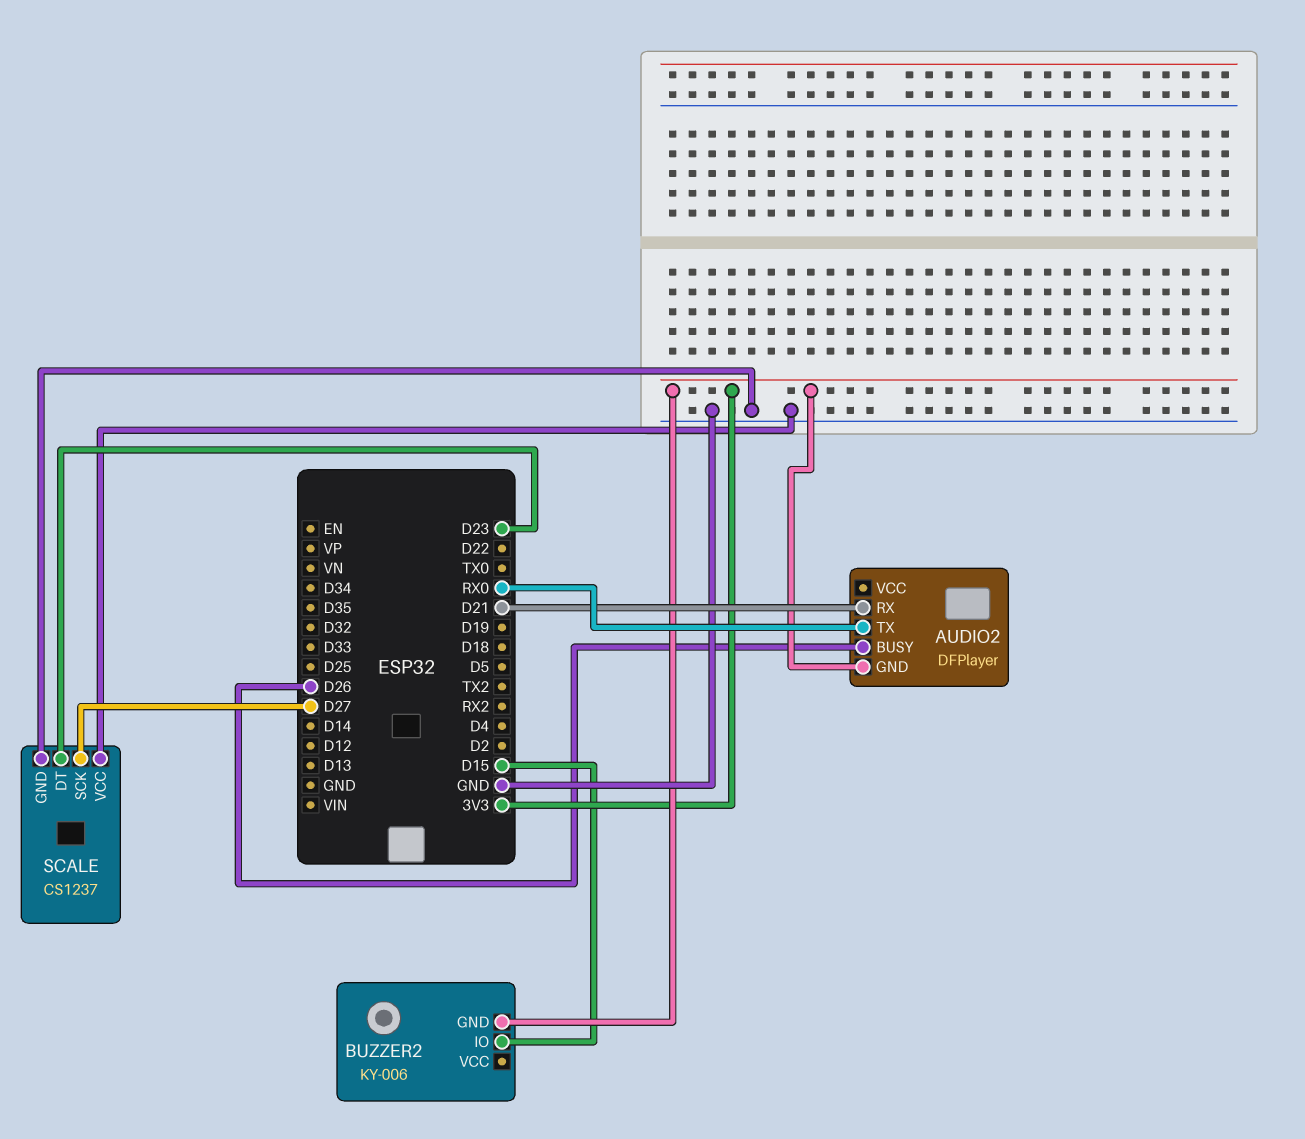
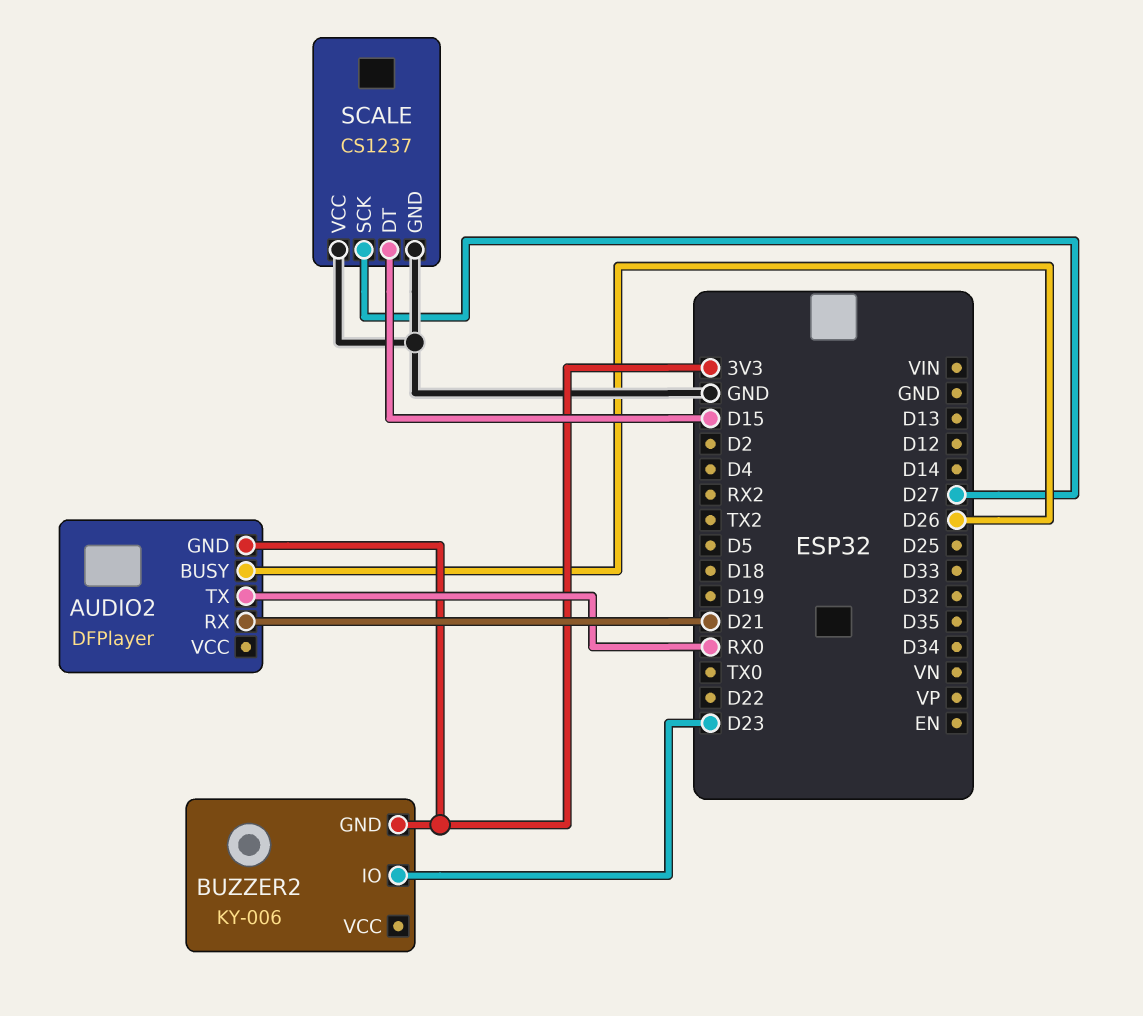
BUZZER2 pin IO: D15 -> D23
SCALE pin DT: D23 -> D15

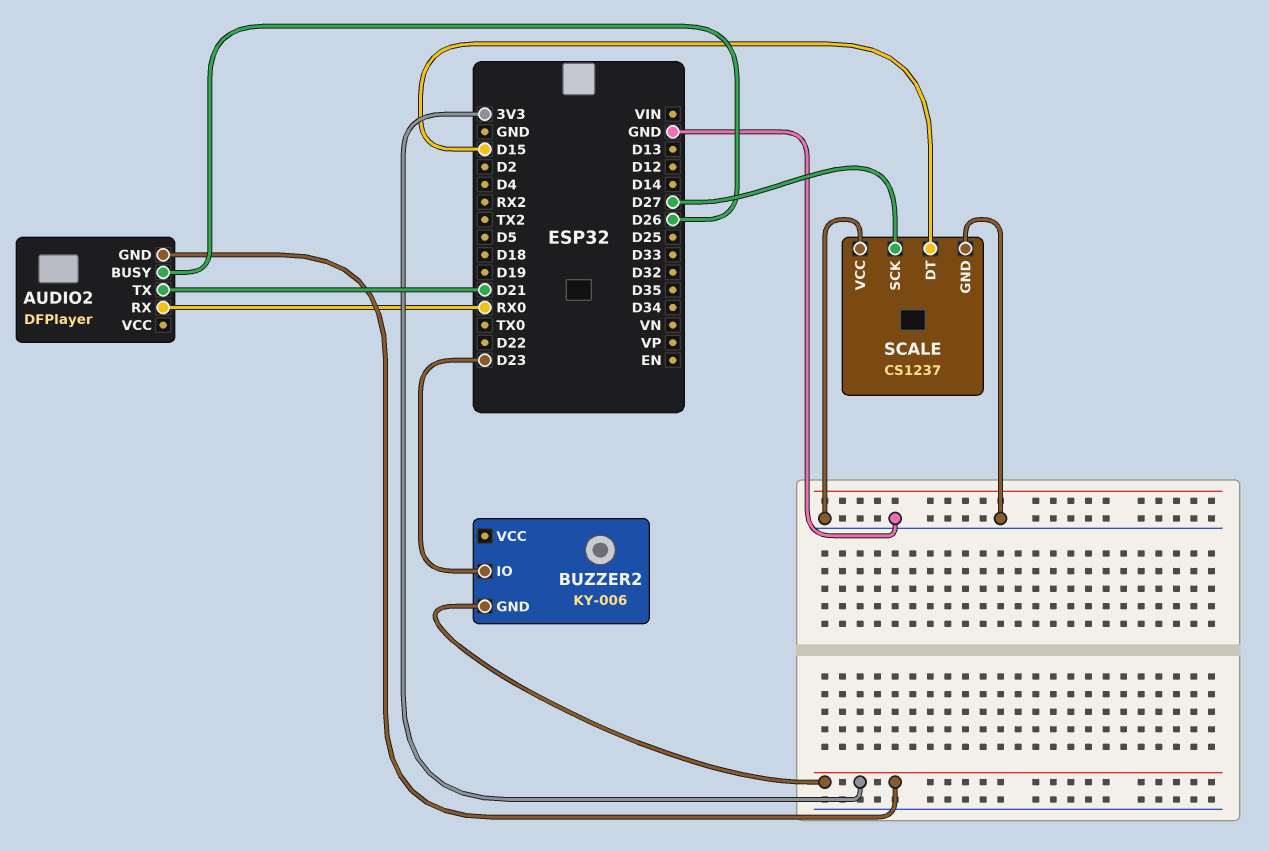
AUDIO2 pin RX: D21 -> RX0
AUDIO2 pin TX: RX0 -> D21

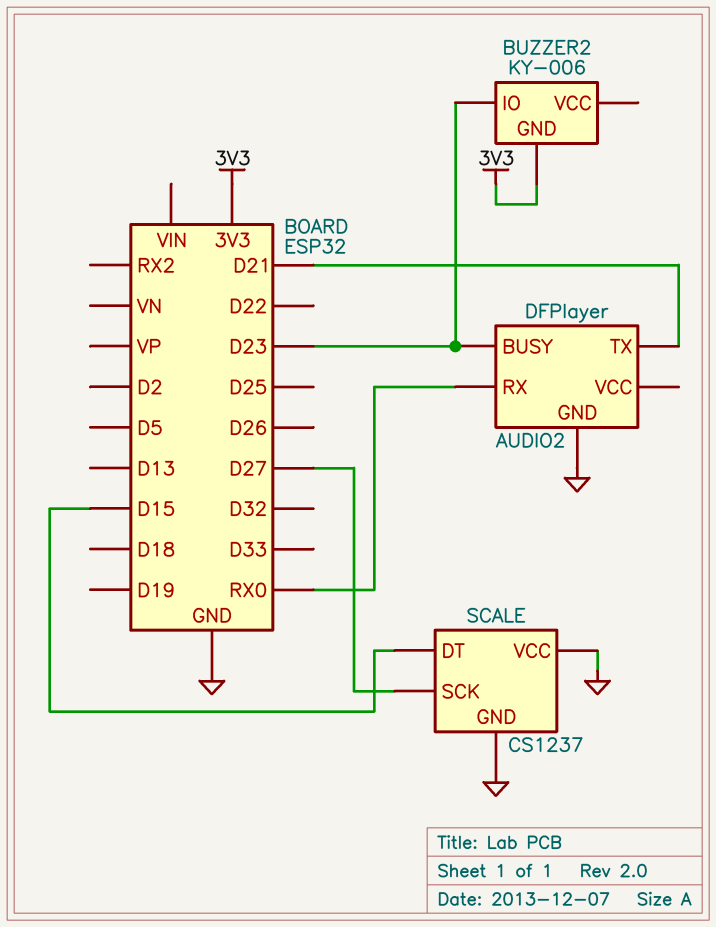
AUDIO2 pin BUSY: D26 -> D23
AUDIO2 pin GND: 3V3 -> GND

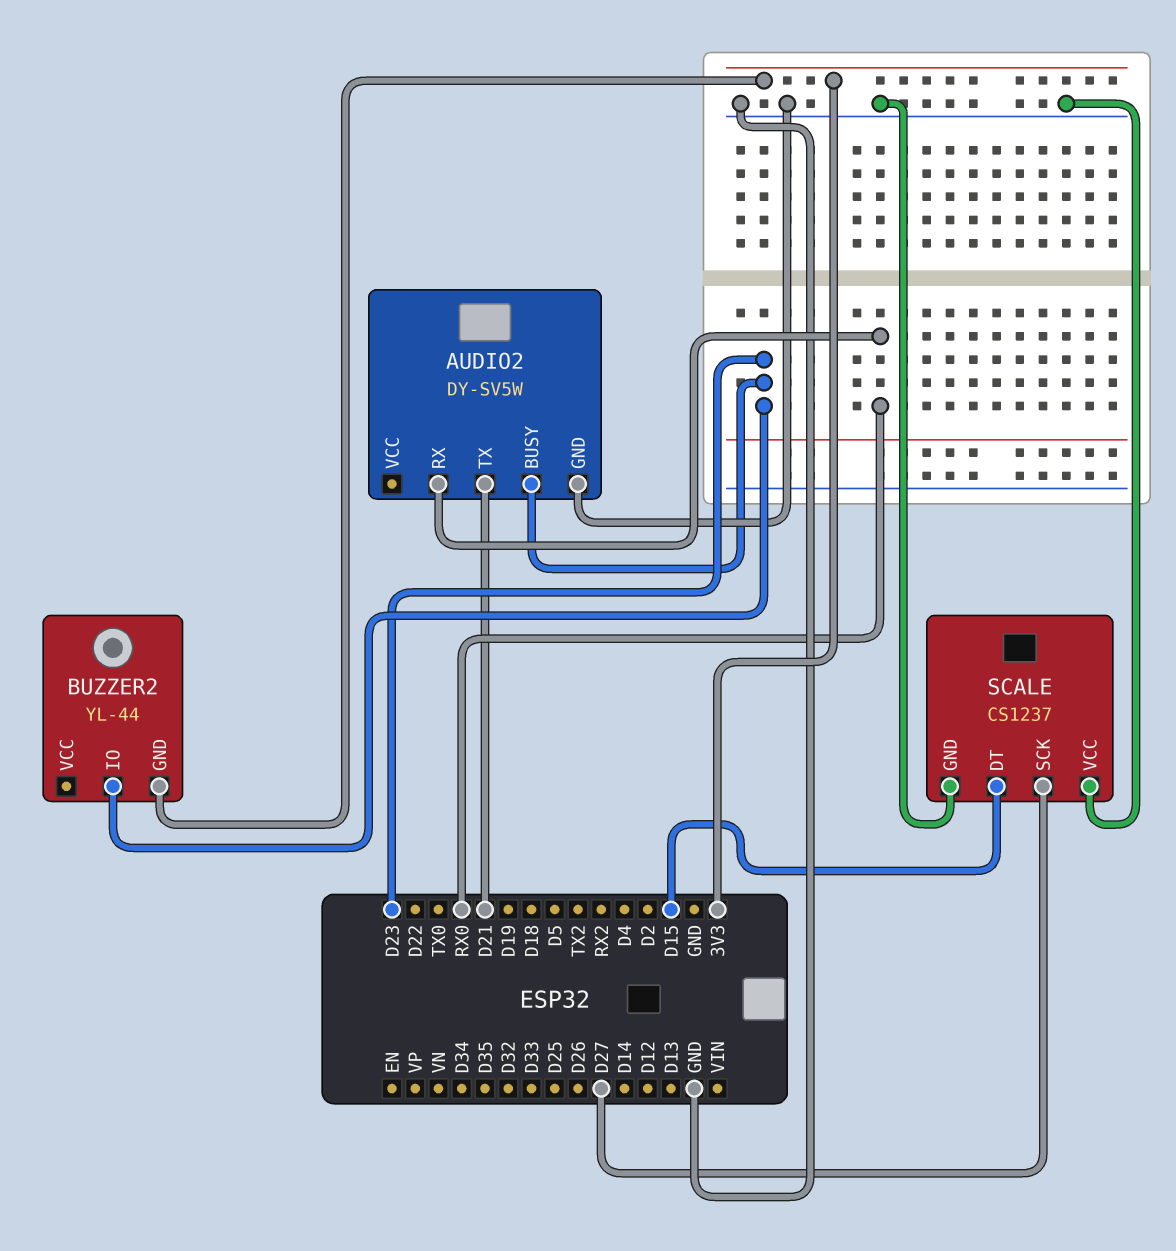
AUDIO2: DFPlayer -> DY-SV5W
BUZZER2: KY-006 -> YL-44

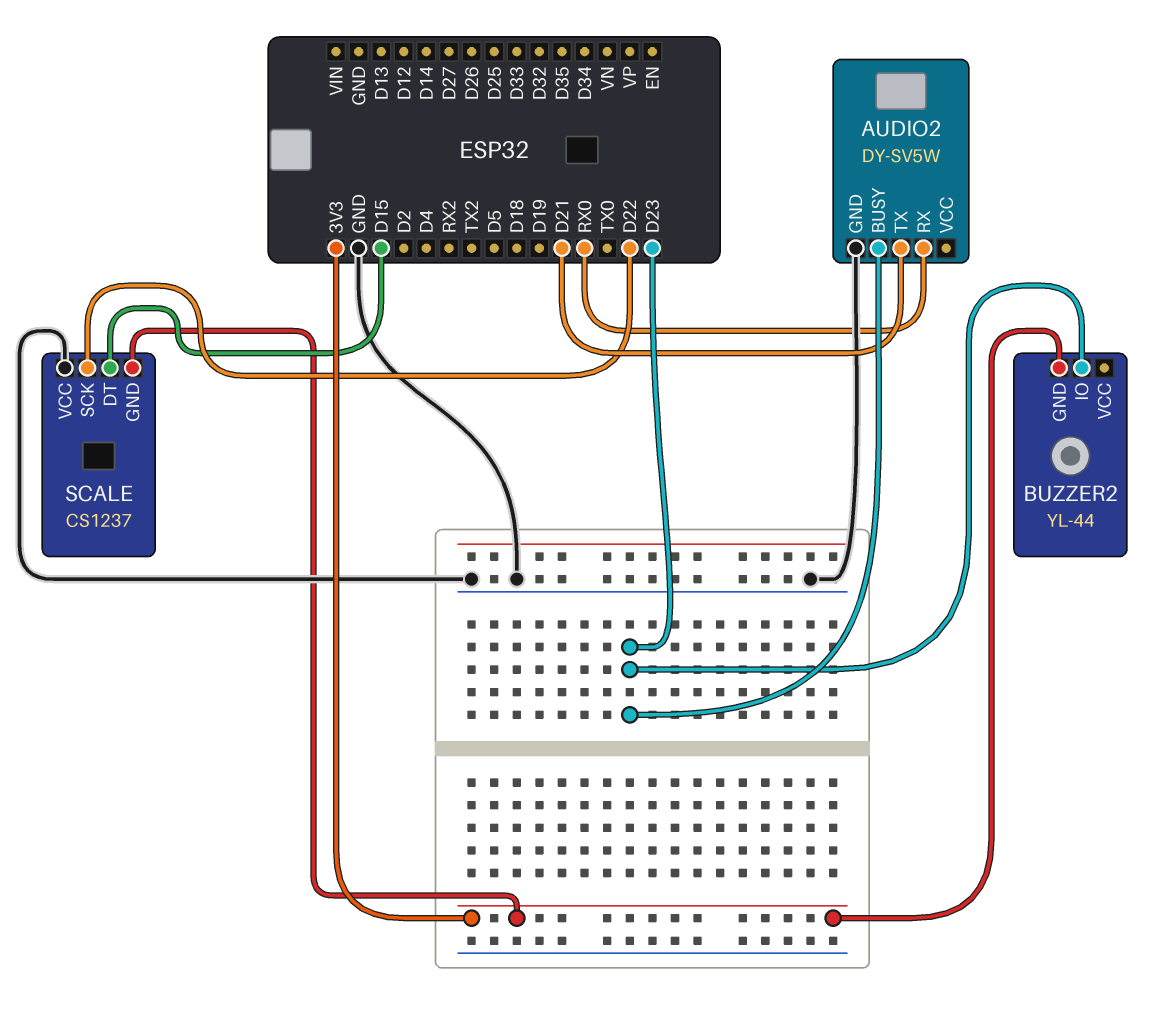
SCALE pin GND: GND -> 3V3
SCALE pin SCK: D27 -> D22

